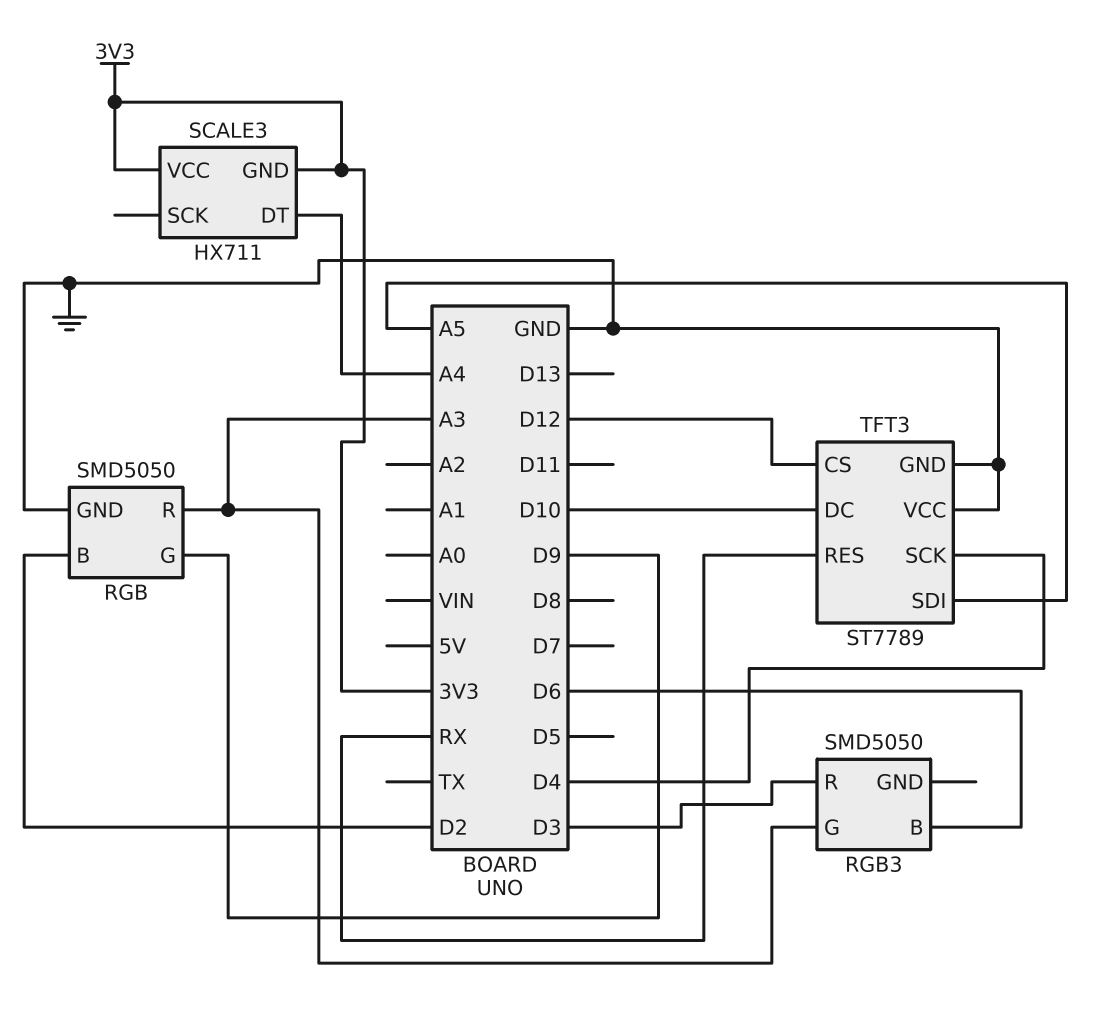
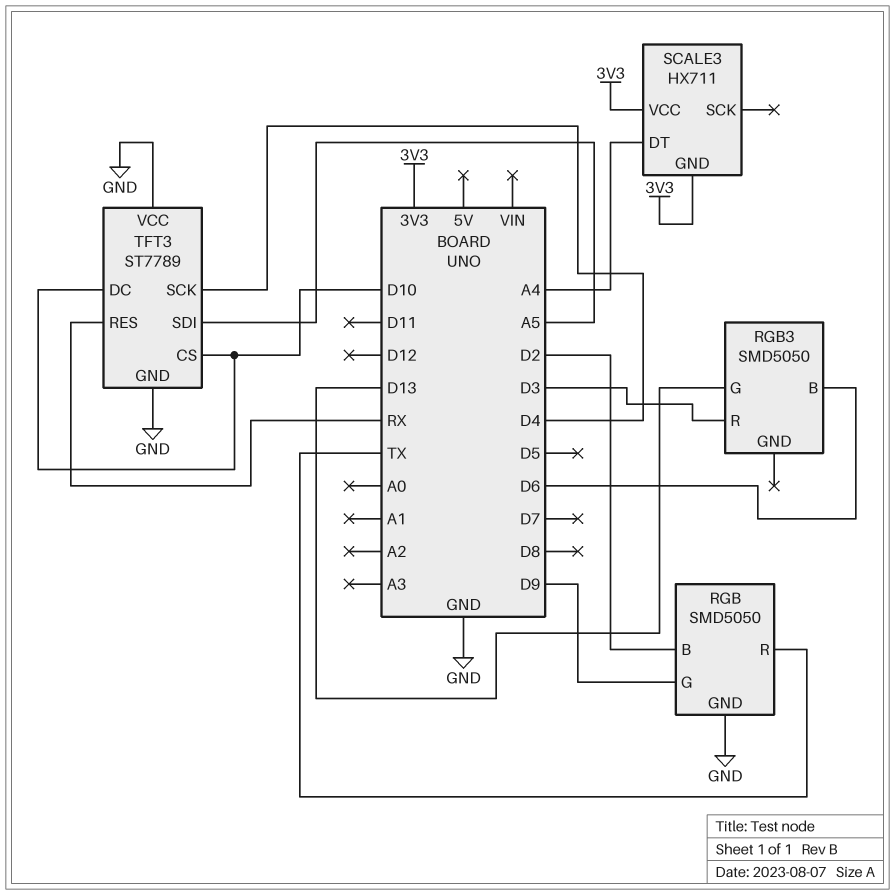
RGB pin R: A3 -> TX
RGB3 pin G: A3 -> D13
TFT3 pin CS: D12 -> D10

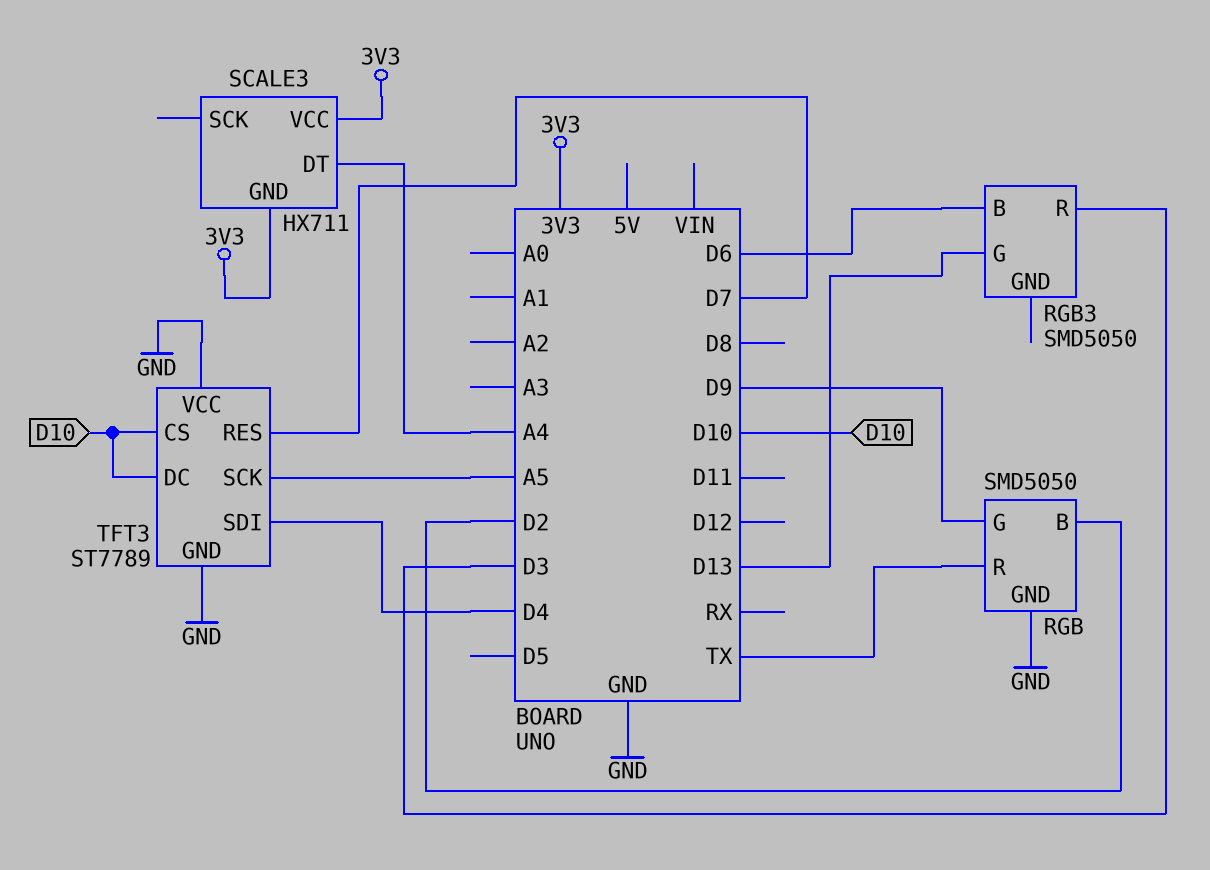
TFT3 pin RES: RX -> D7
TFT3 pin SCK: D4 -> A5
TFT3 pin SDI: A5 -> D4

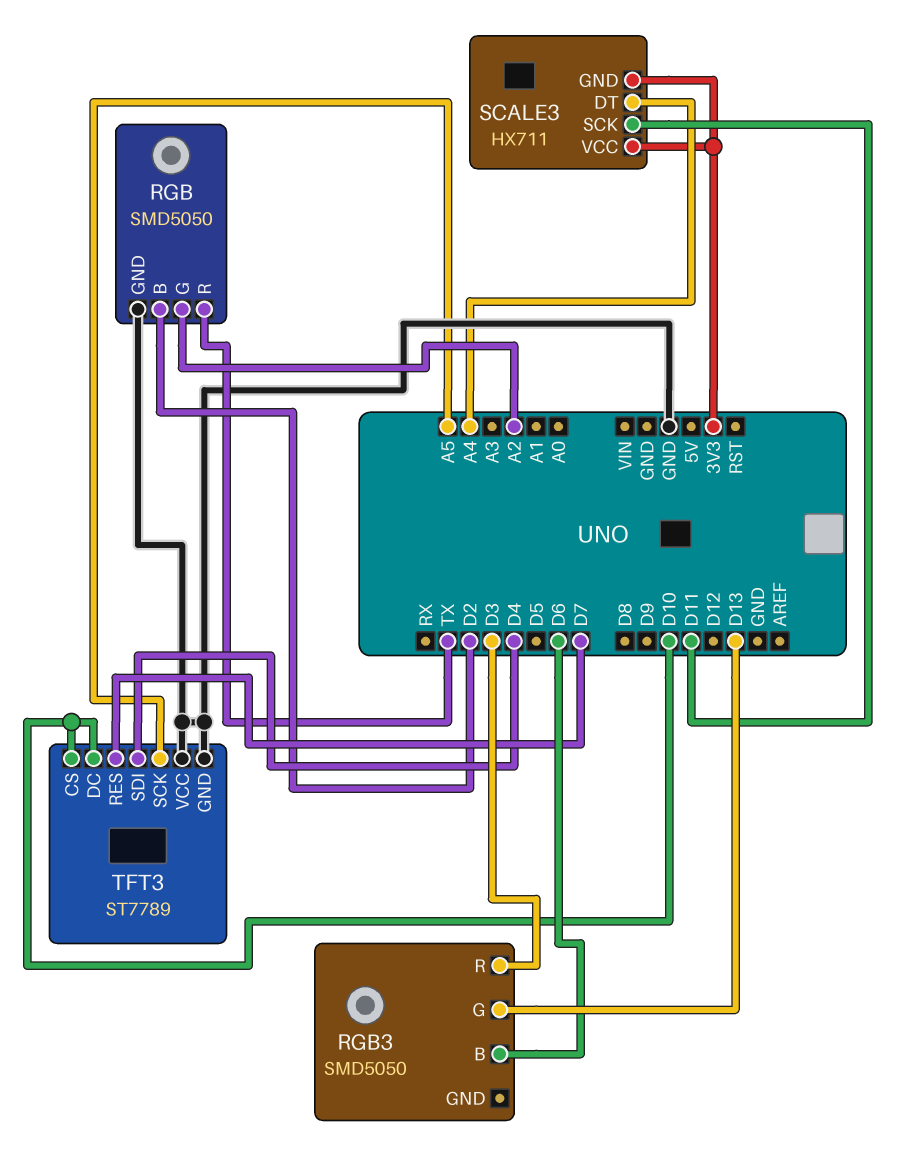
RGB pin G: D9 -> A2
SCALE3 pin SCK: none -> D11

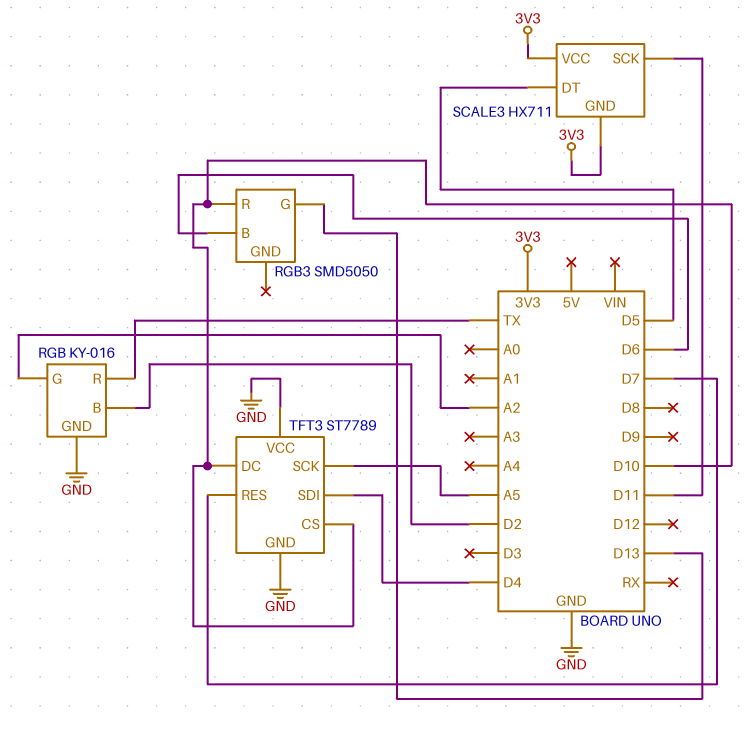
RGB: SMD5050 -> KY-016
RGB3 pin R: D3 -> D10
SCALE3 pin DT: A4 -> D5

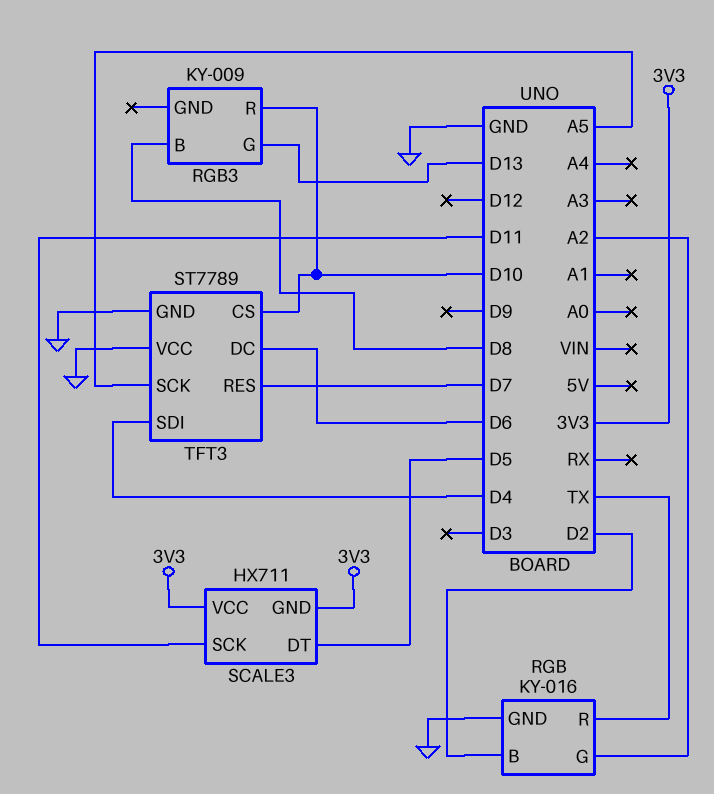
RGB3: SMD5050 -> KY-009
RGB3 pin B: D6 -> D8
TFT3 pin DC: D10 -> D6

